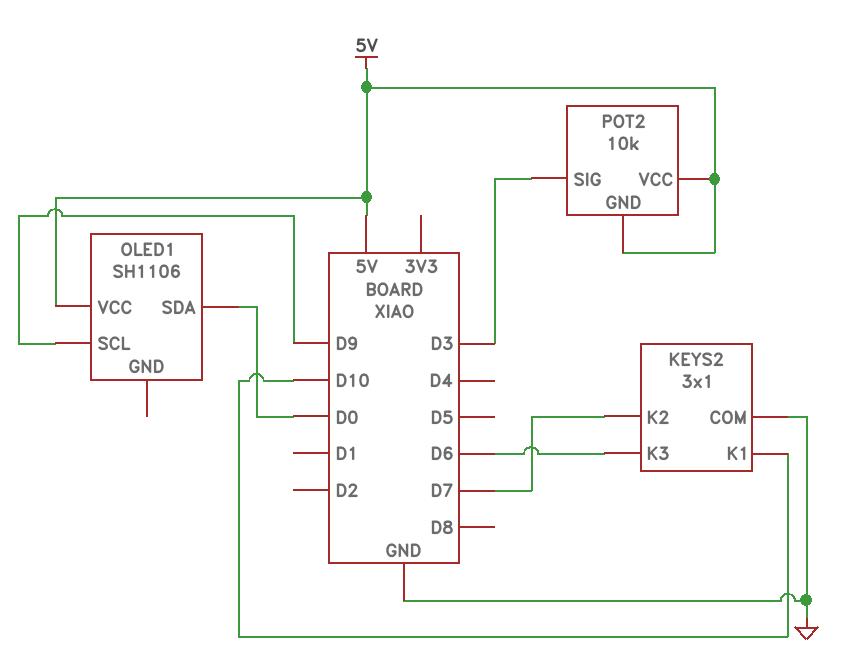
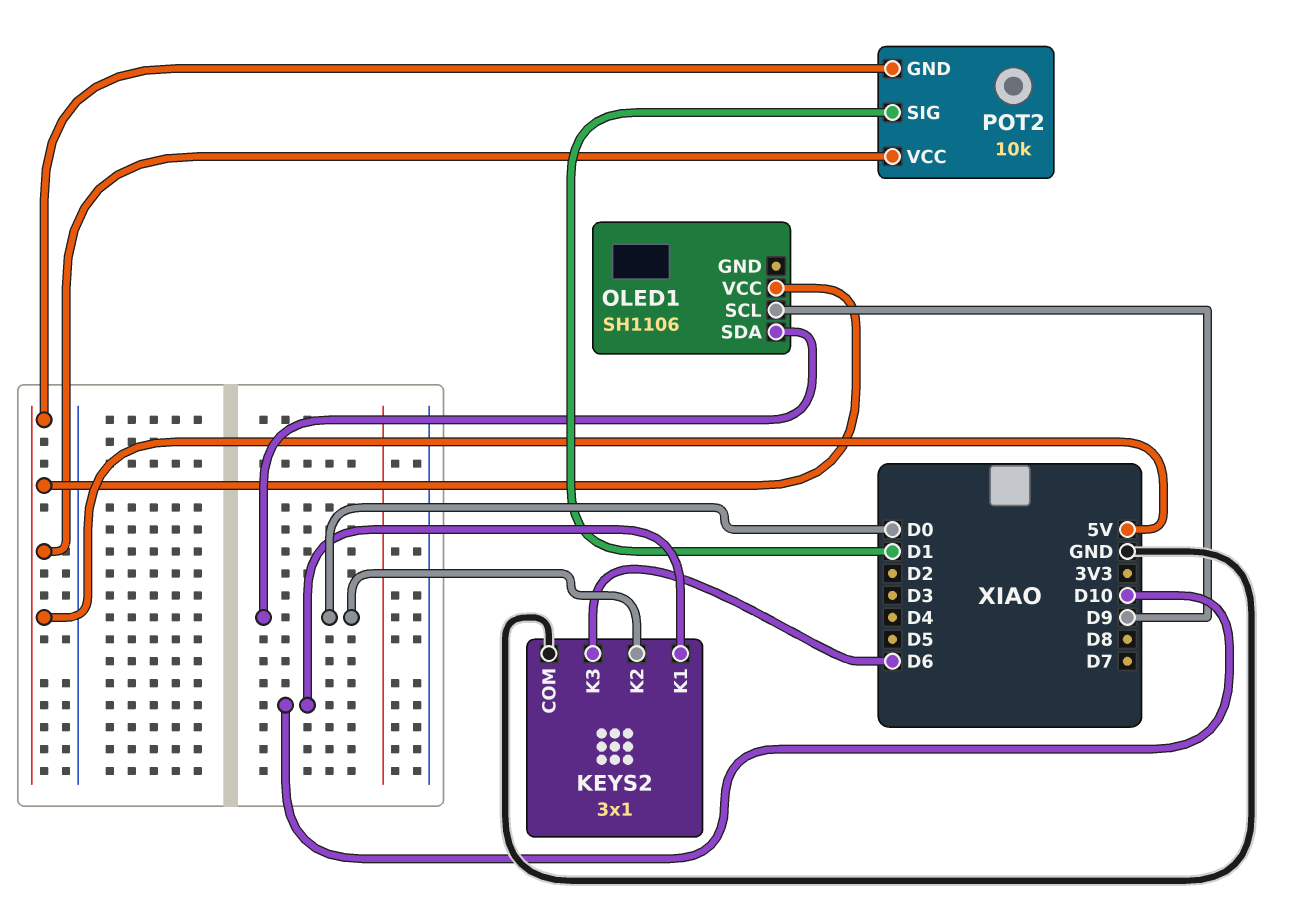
KEYS2 pin K2: D7 -> D0
POT2 pin SIG: D3 -> D1

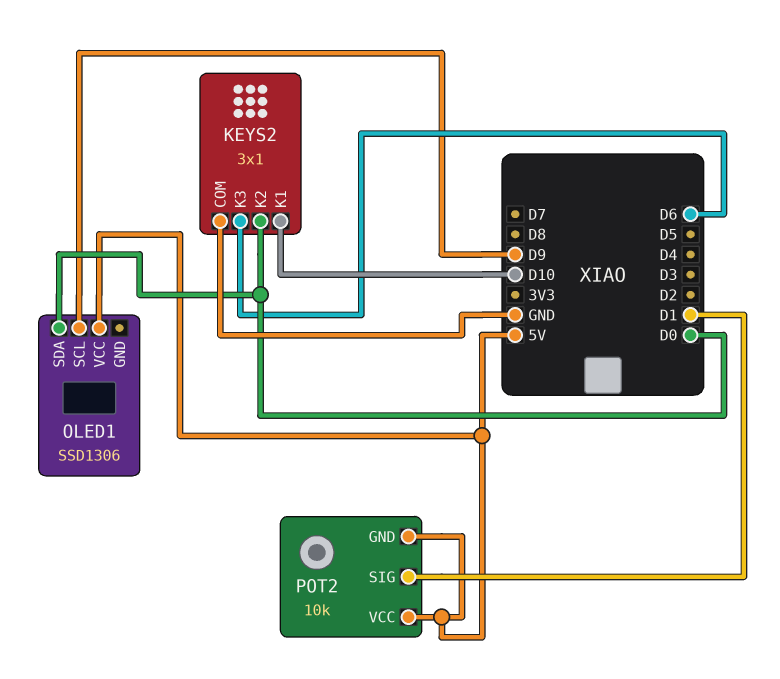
OLED1: SH1106 -> SSD1306

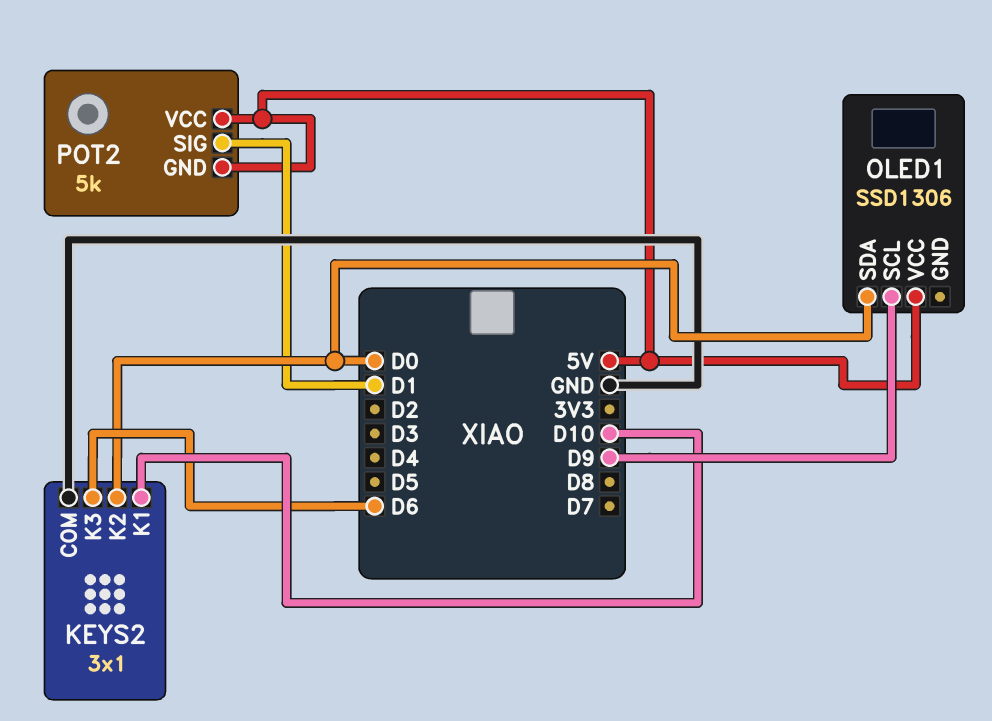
POT2: 10k -> 5k

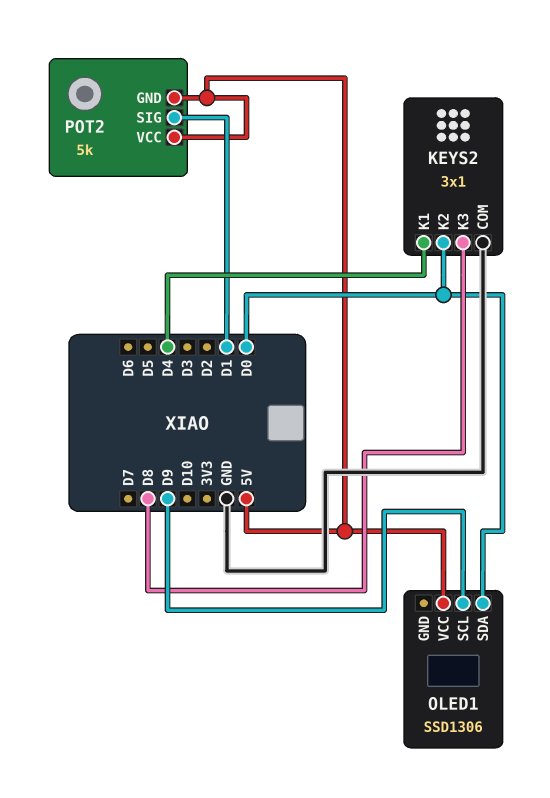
KEYS2 pin K1: D10 -> D4
KEYS2 pin K3: D6 -> D8

